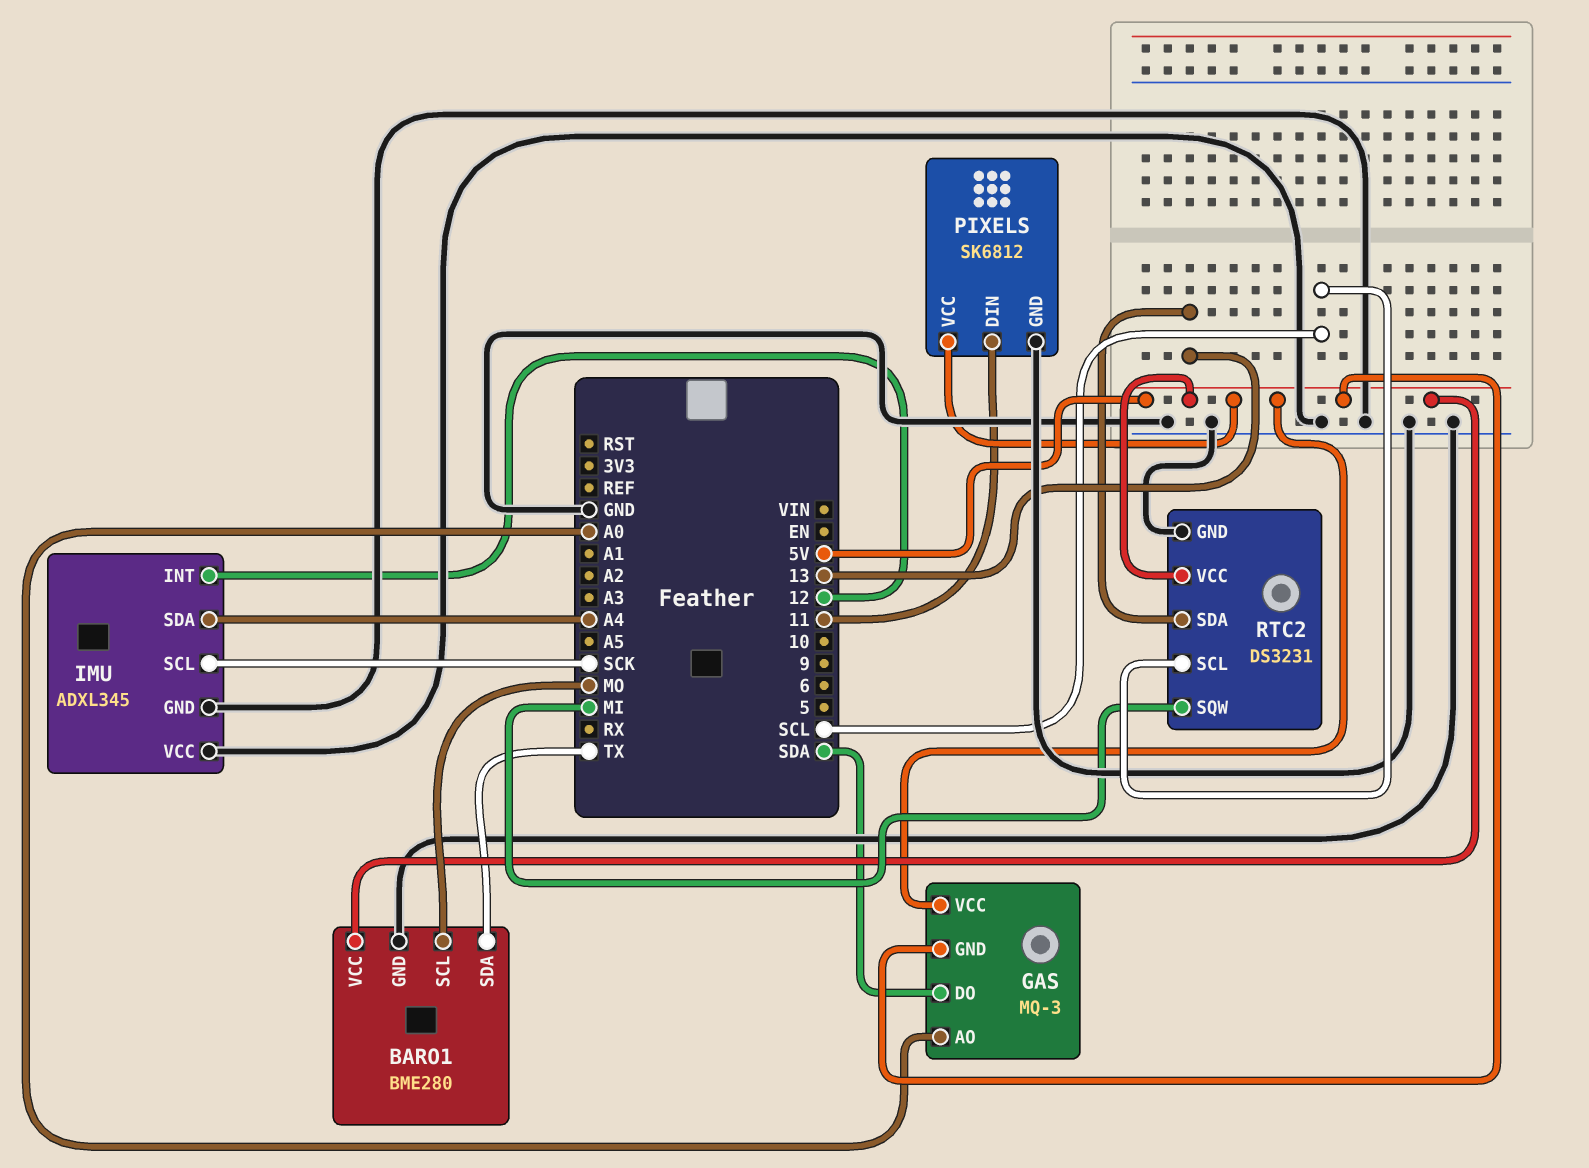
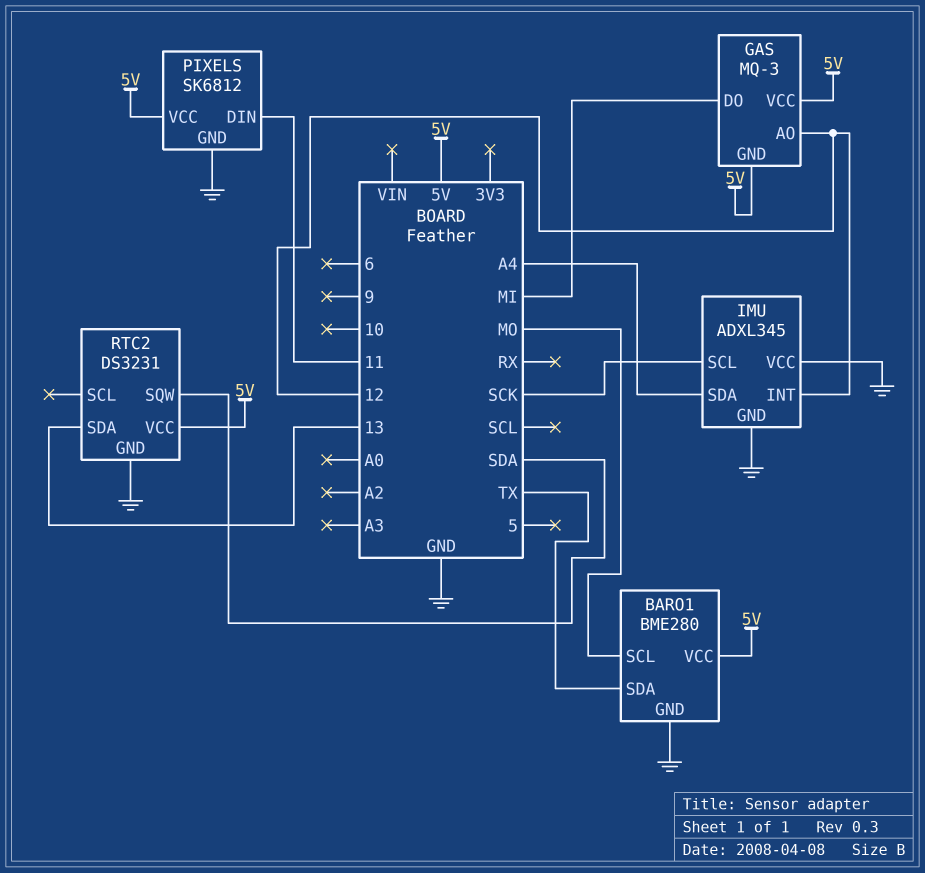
GAS pin AO: A0 -> 12
GAS pin DO: SDA -> MI
RTC2 pin SCL: SCL -> none
RTC2 pin SQW: MI -> SDA

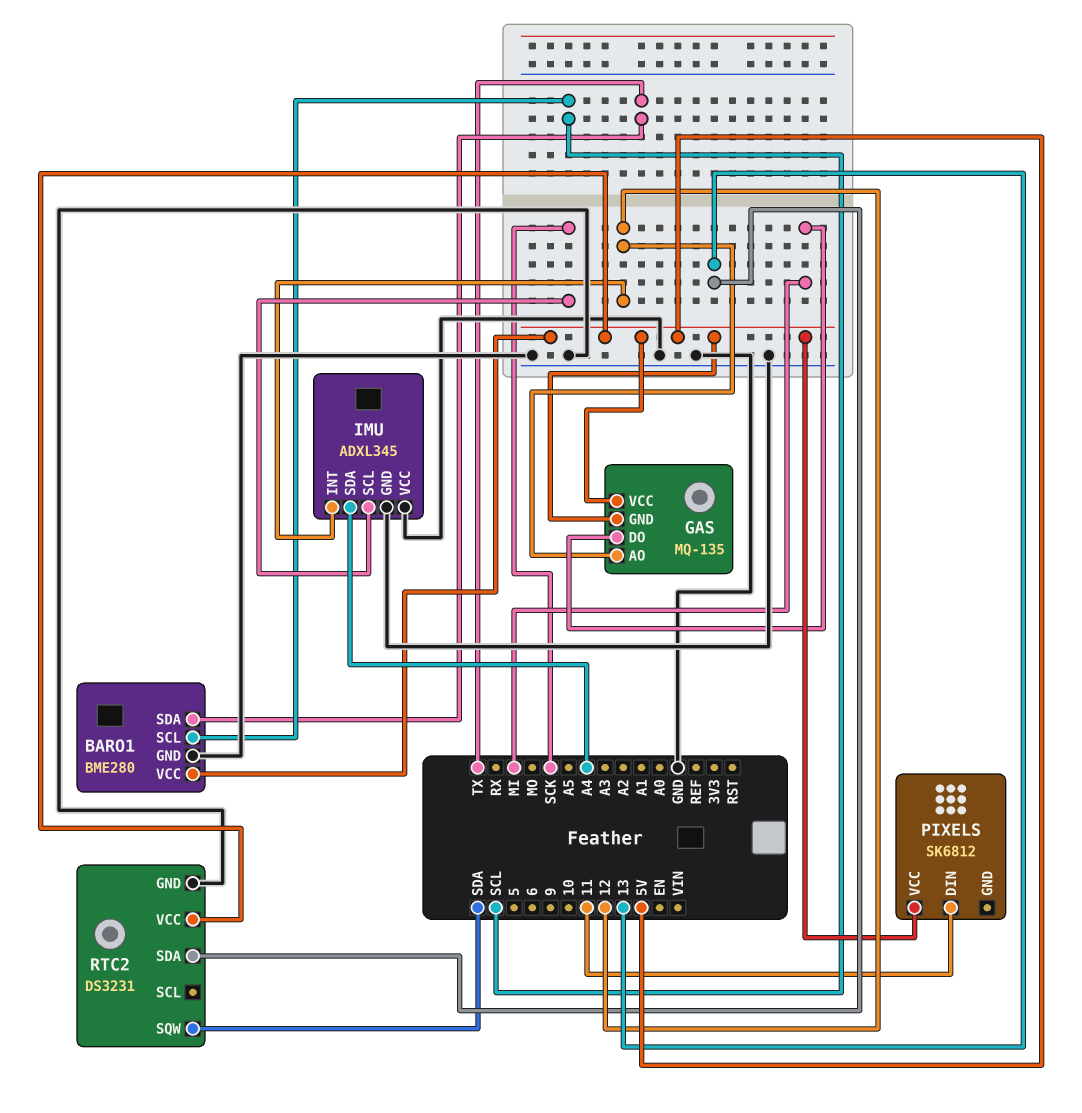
BARO1 pin SCL: MO -> SCL
GAS: MQ-3 -> MQ-135
PIXELS pin GND: GND -> none

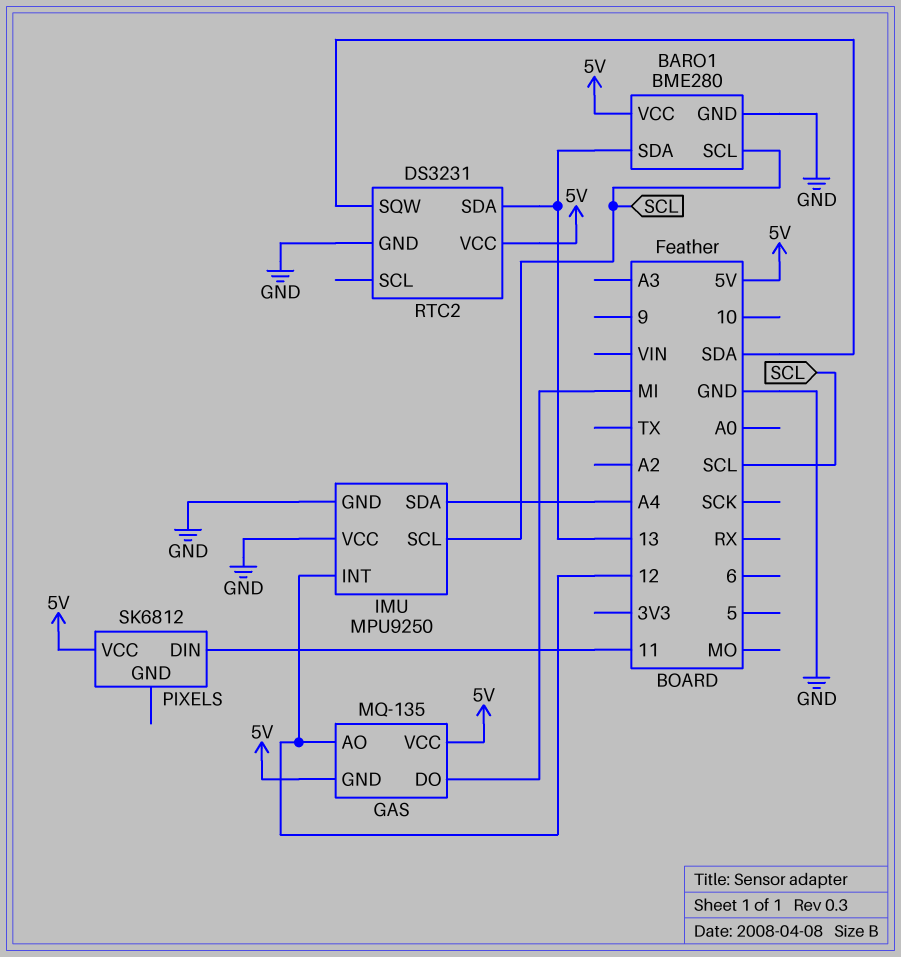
BARO1 pin SDA: TX -> 13
IMU: ADXL345 -> MPU9250
IMU pin SCL: SCK -> SCL

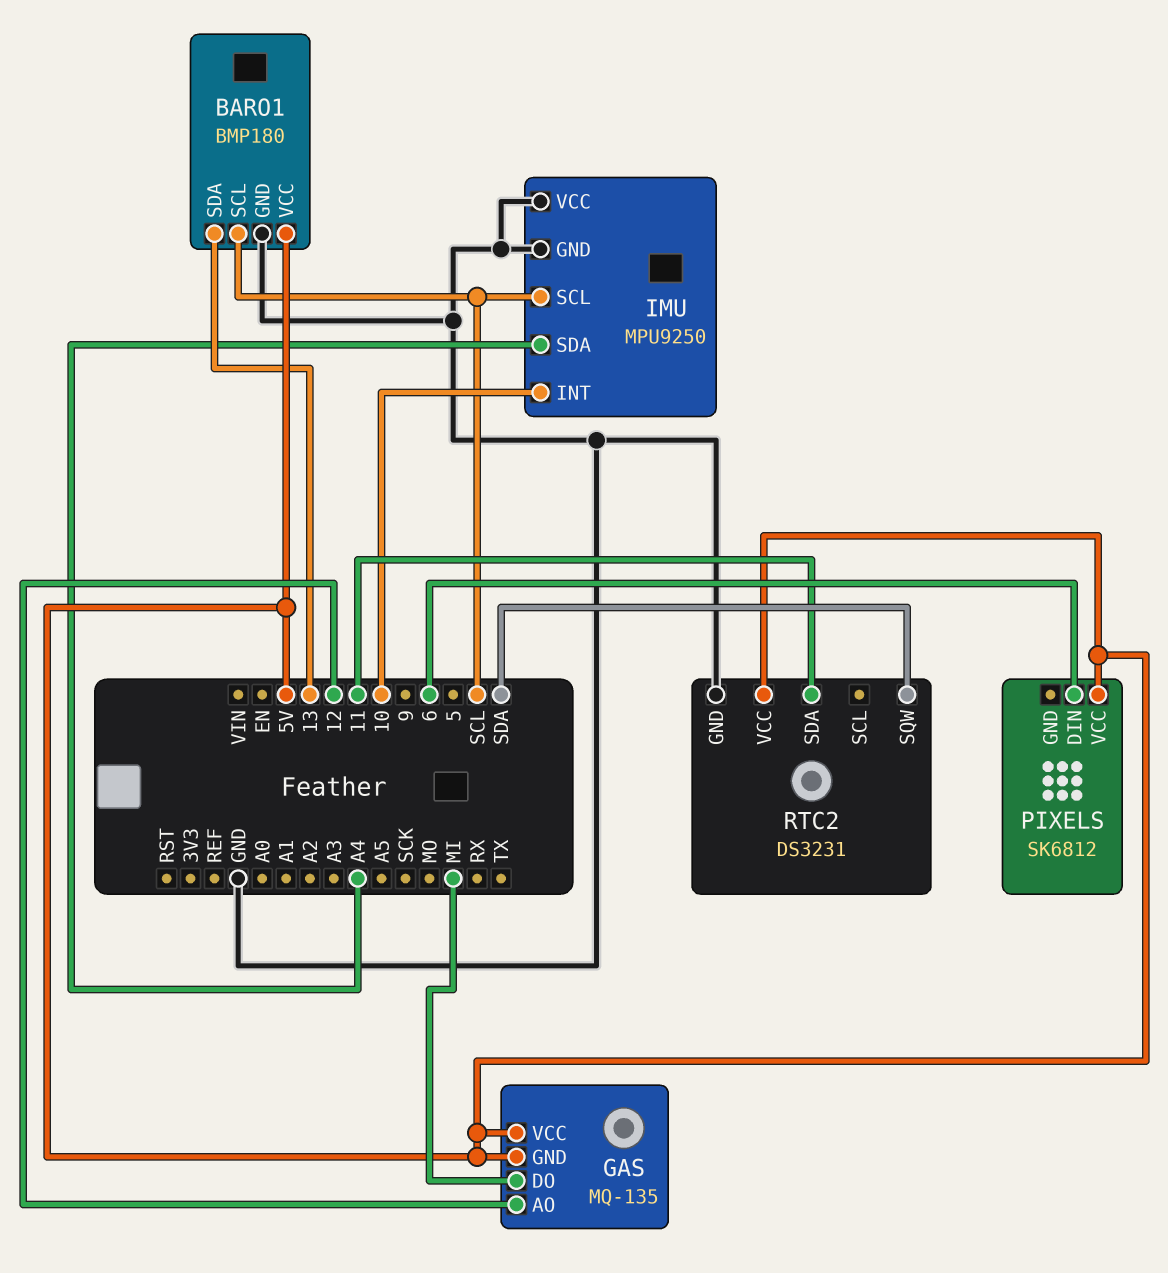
BARO1: BME280 -> BMP180
IMU pin INT: 12 -> 10
PIXELS pin DIN: 11 -> 6
RTC2 pin SDA: 13 -> 11

